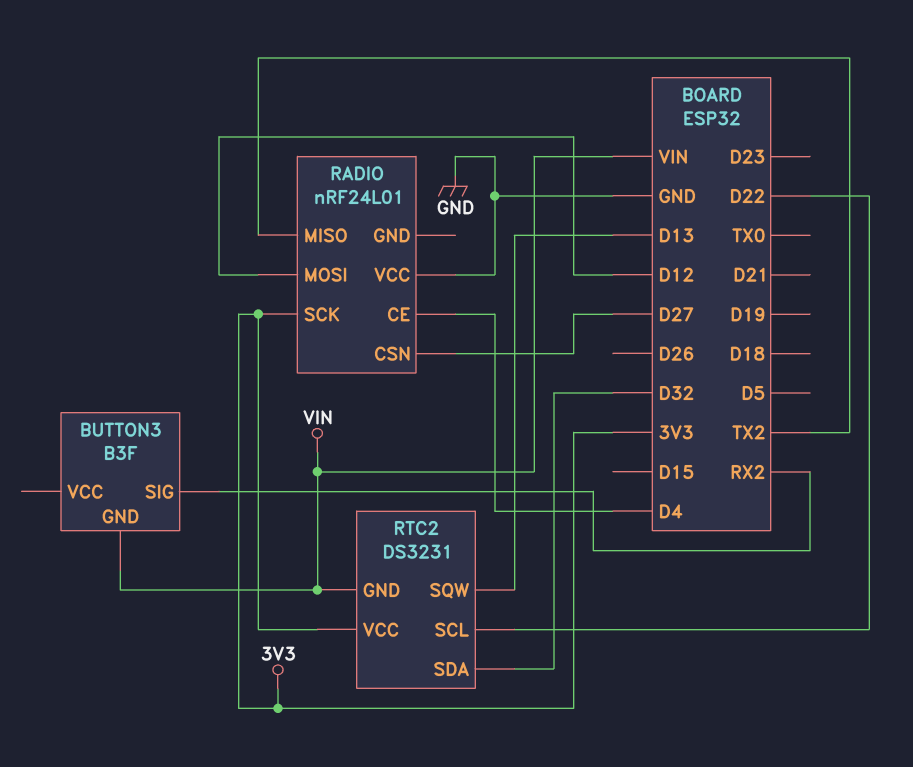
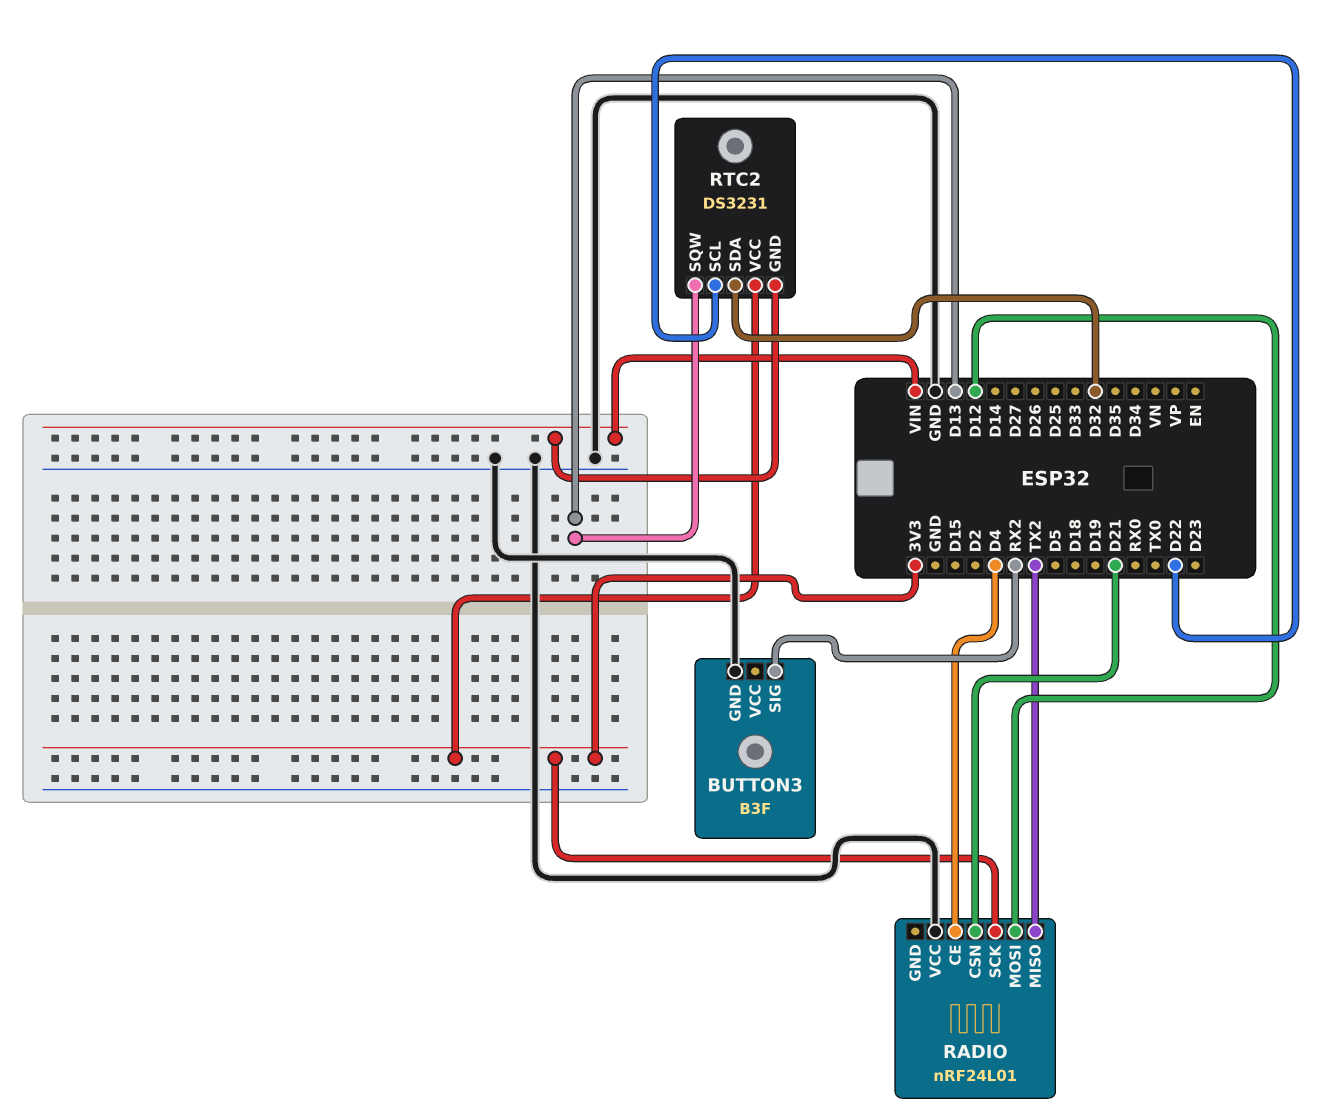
BUTTON3 pin GND: VIN -> GND
RADIO pin CSN: D27 -> D21

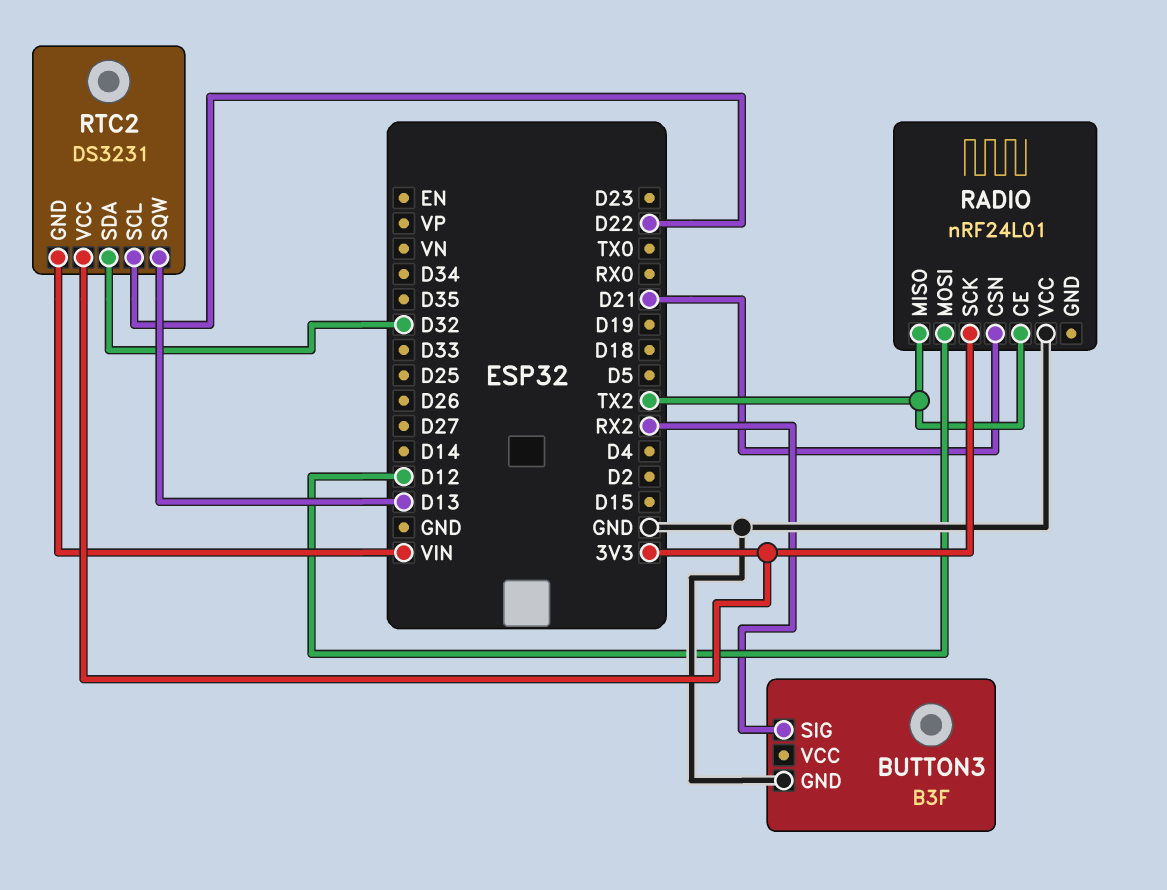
RADIO pin CE: D4 -> TX2

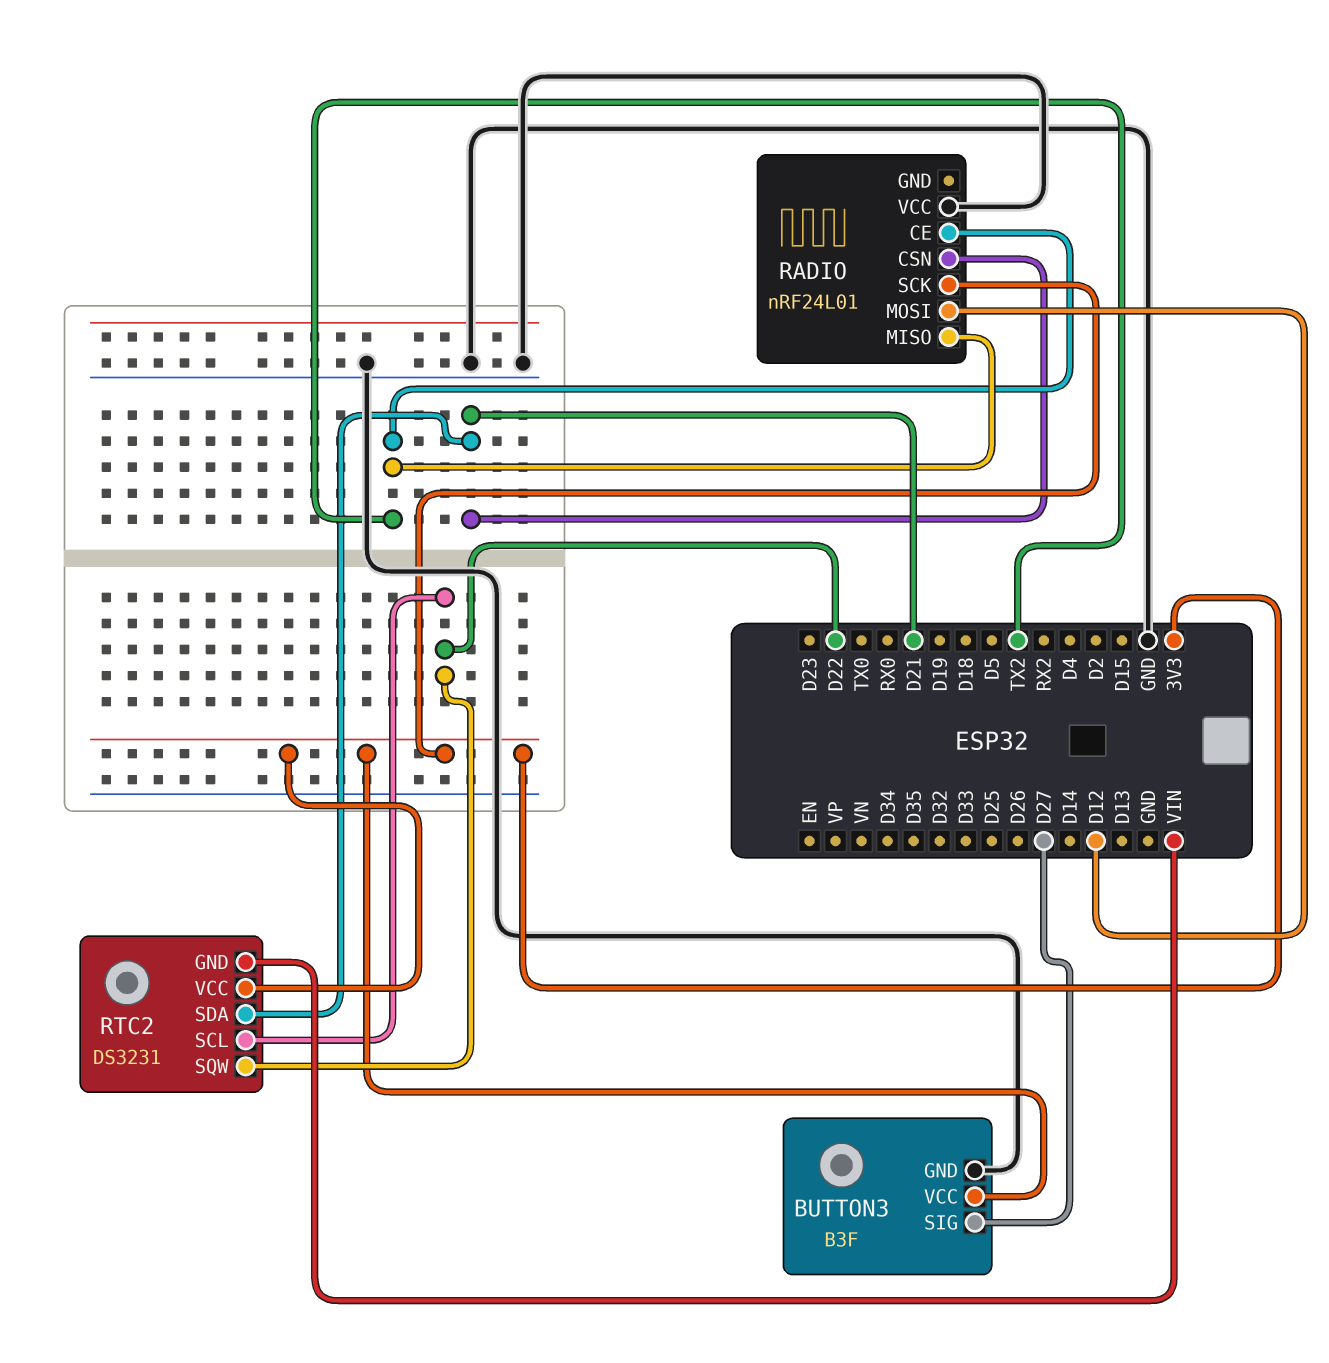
BUTTON3 pin SIG: RX2 -> D27
BUTTON3 pin VCC: none -> 3V3
RTC2 pin SDA: D32 -> D21
RTC2 pin SQW: D13 -> D22

